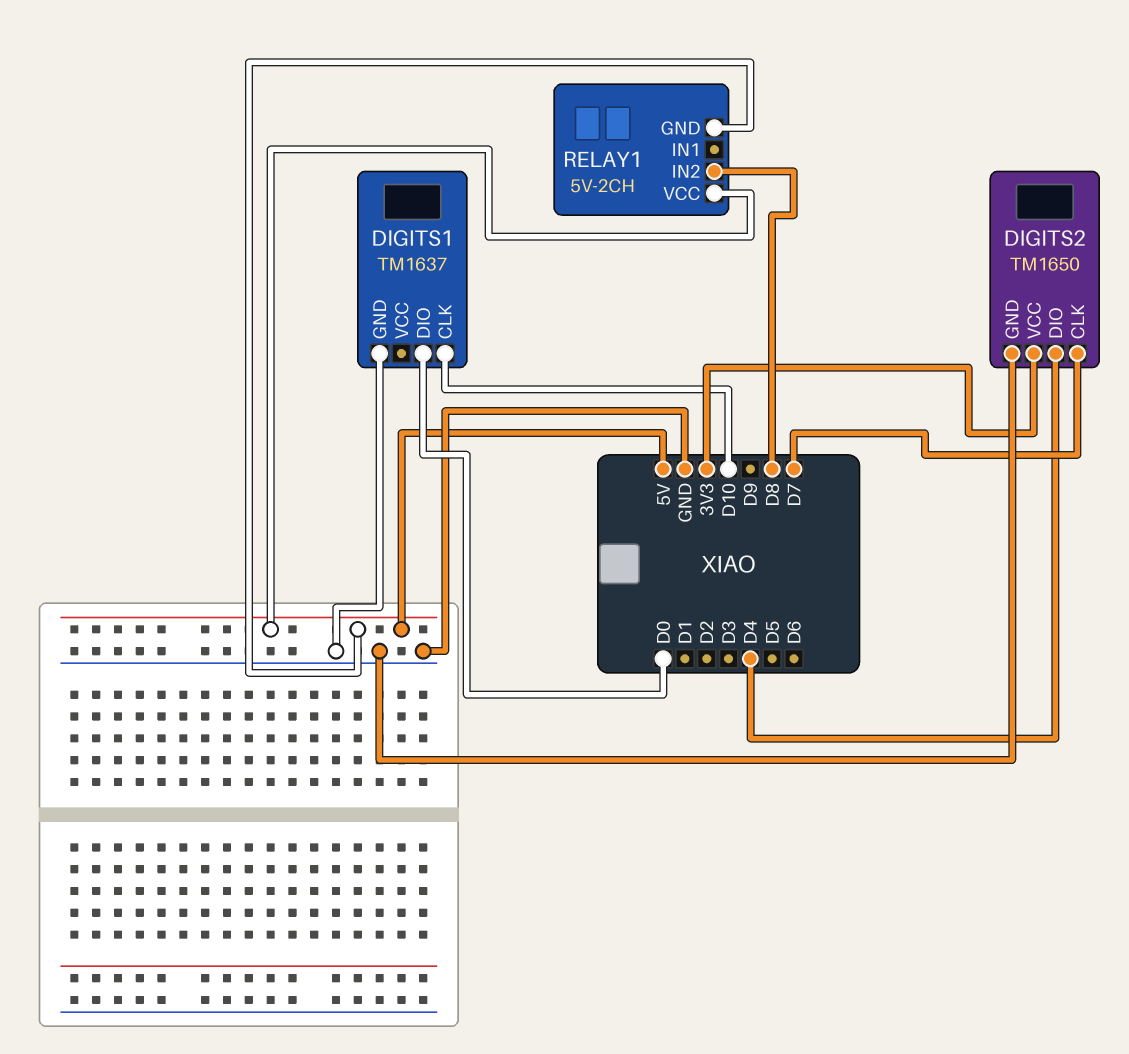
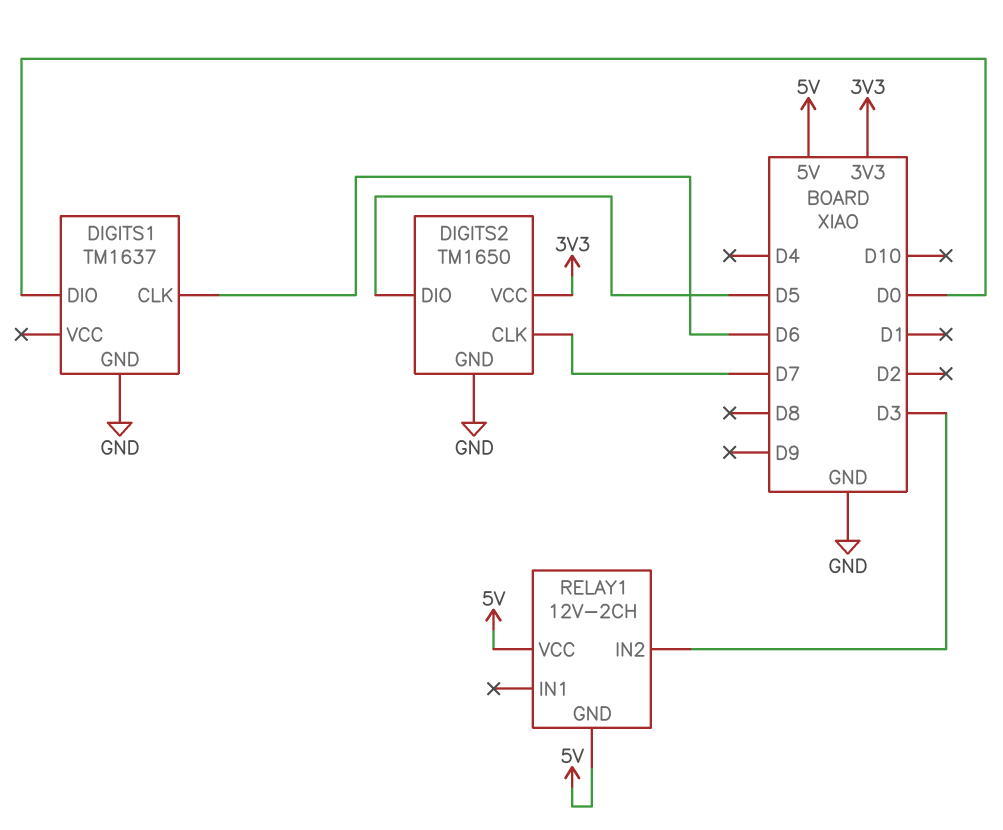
DIGITS1 pin CLK: D10 -> D6
DIGITS2 pin DIO: D4 -> D5
RELAY1: 5V-2CH -> 12V-2CH
RELAY1 pin IN2: D8 -> D3

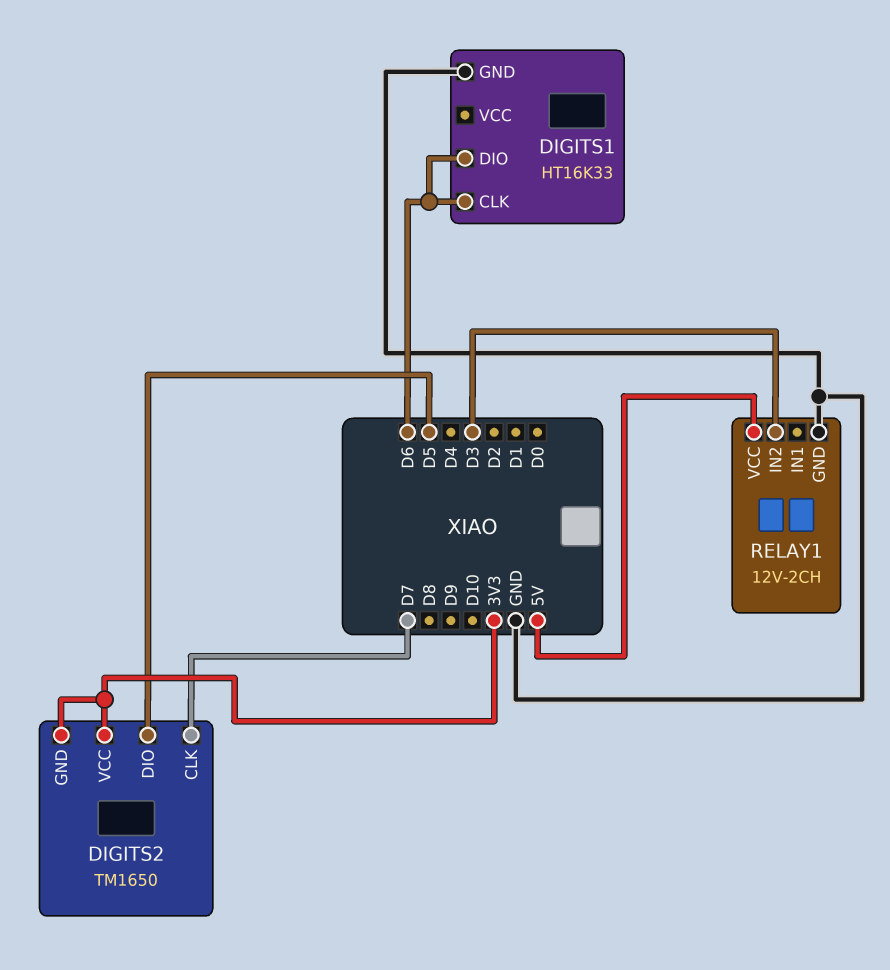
DIGITS1: TM1637 -> HT16K33
DIGITS1 pin DIO: D0 -> D6
DIGITS2 pin GND: GND -> 3V3
RELAY1 pin GND: 5V -> GND

